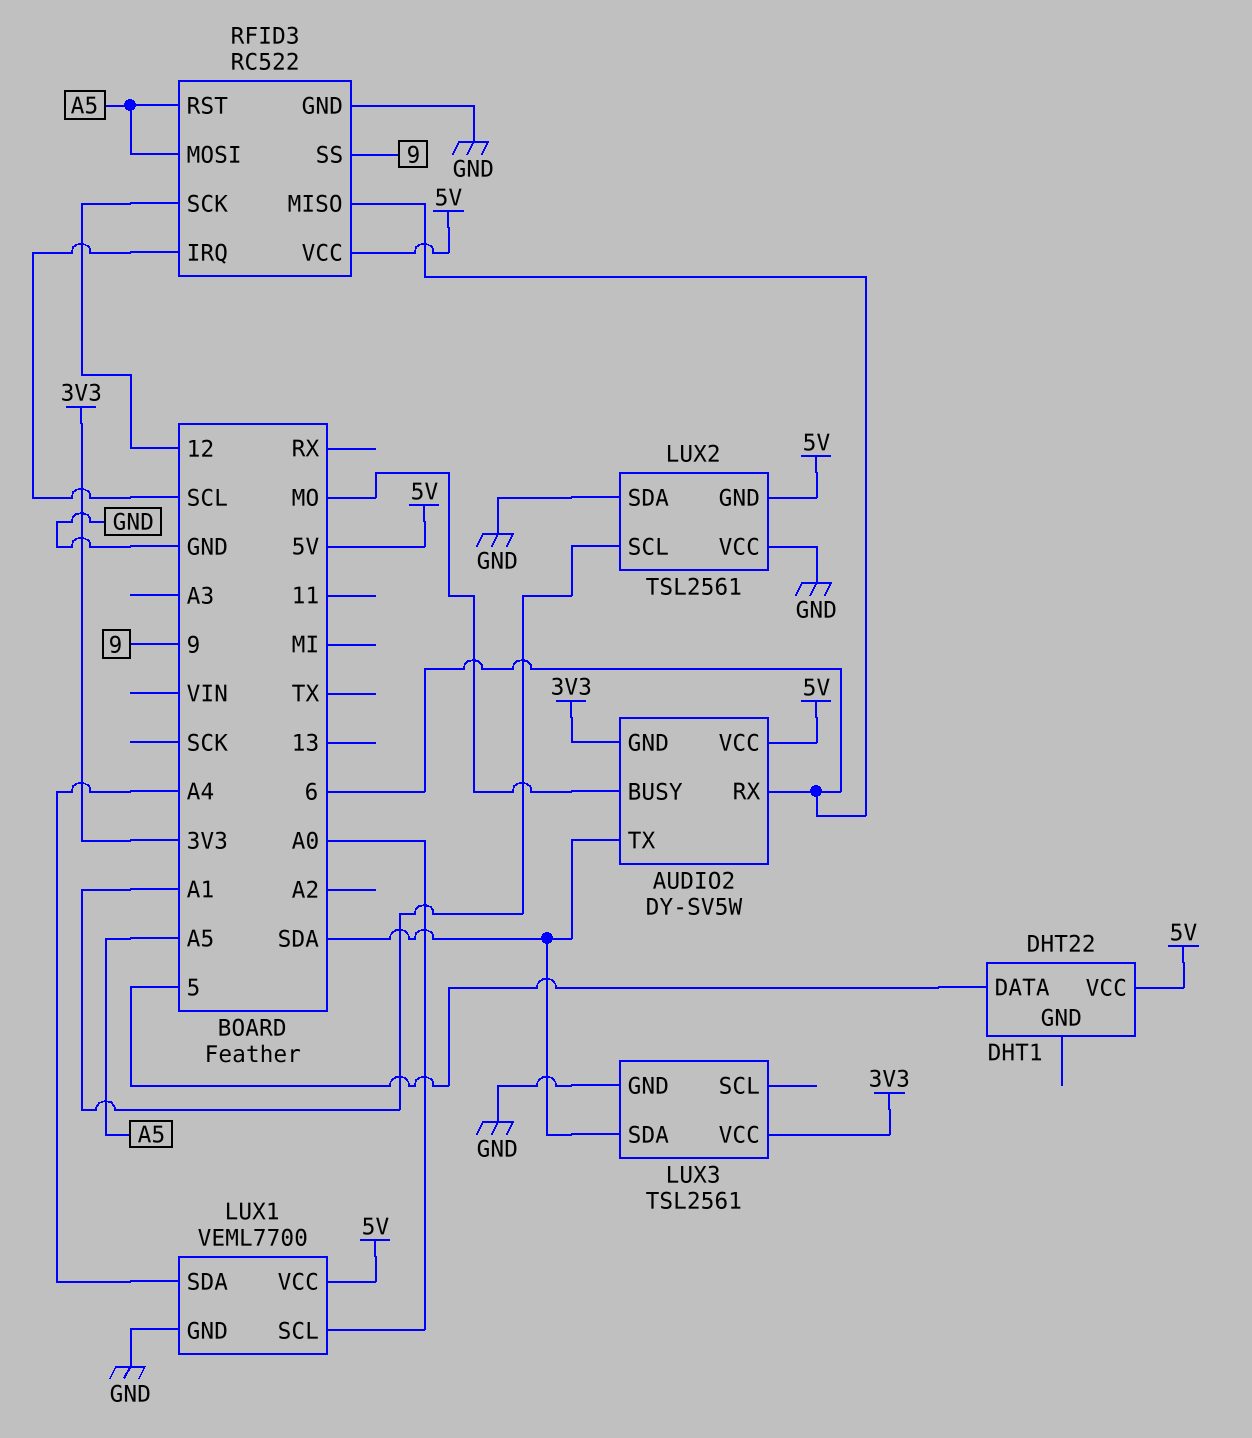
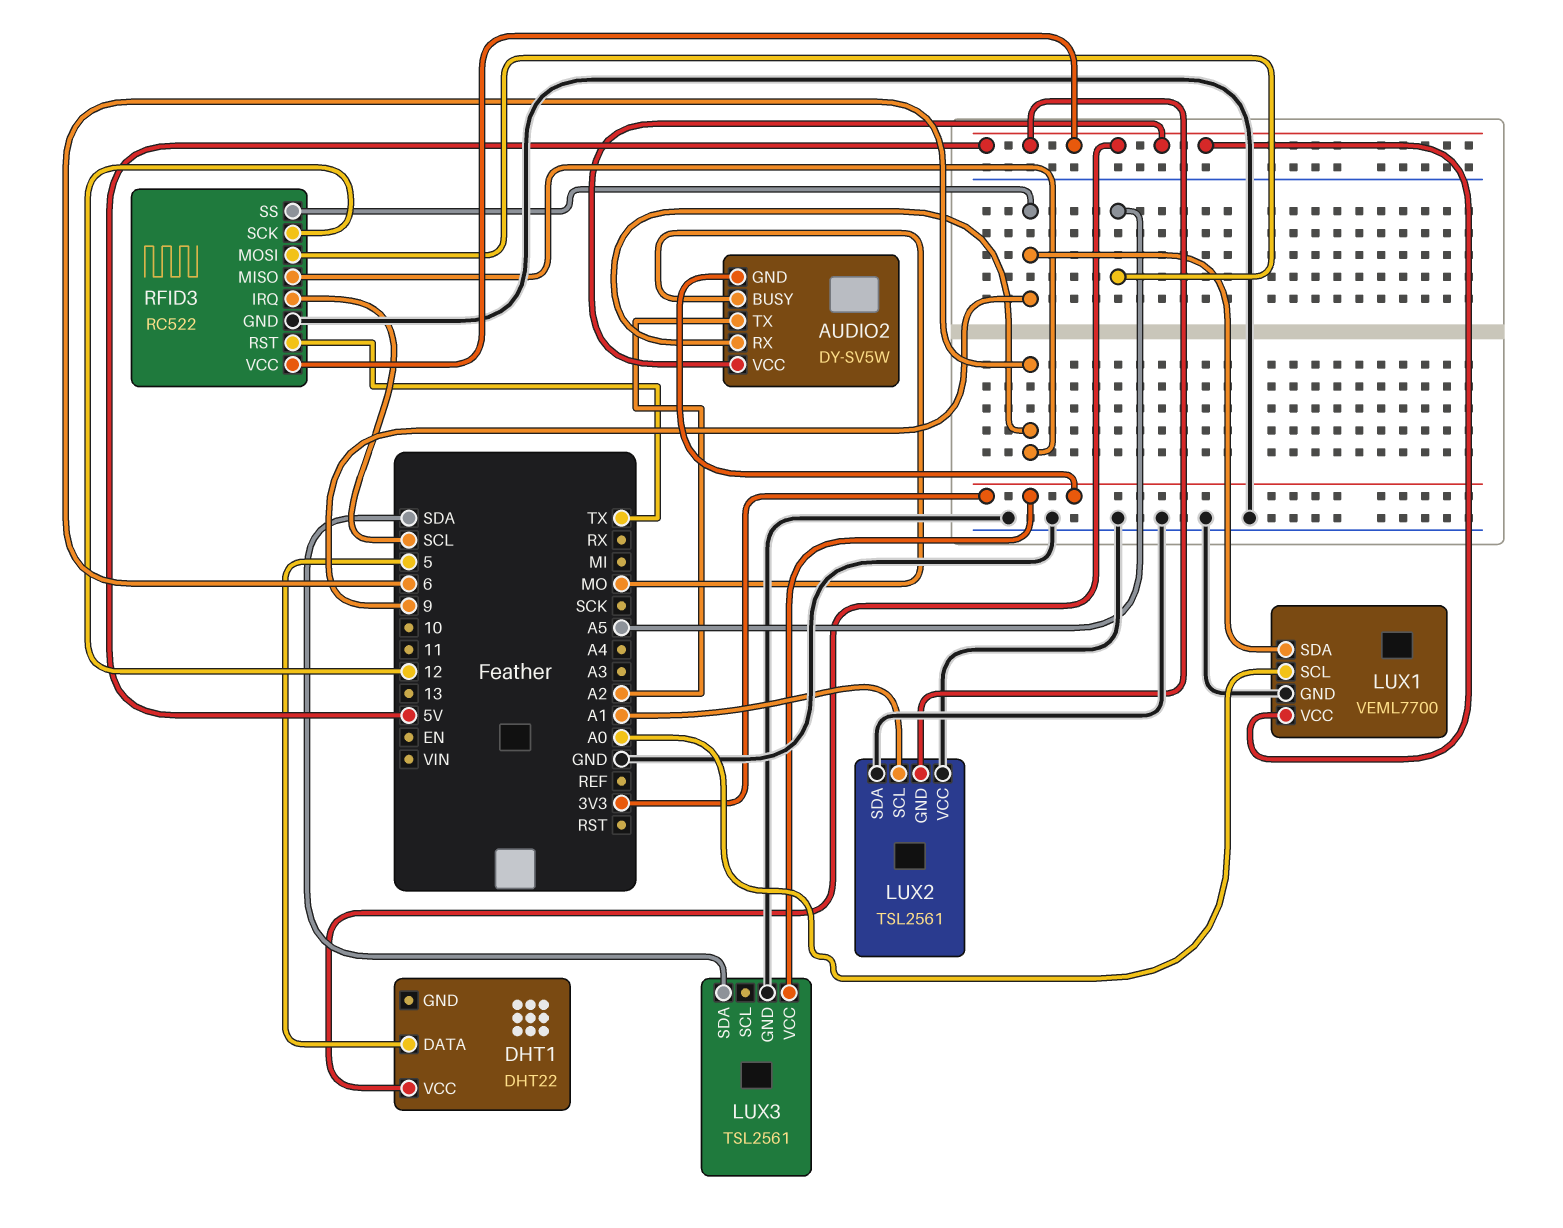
AUDIO2 pin TX: SDA -> A2
LUX1 pin SDA: A4 -> 9
RFID3 pin RST: A5 -> TX

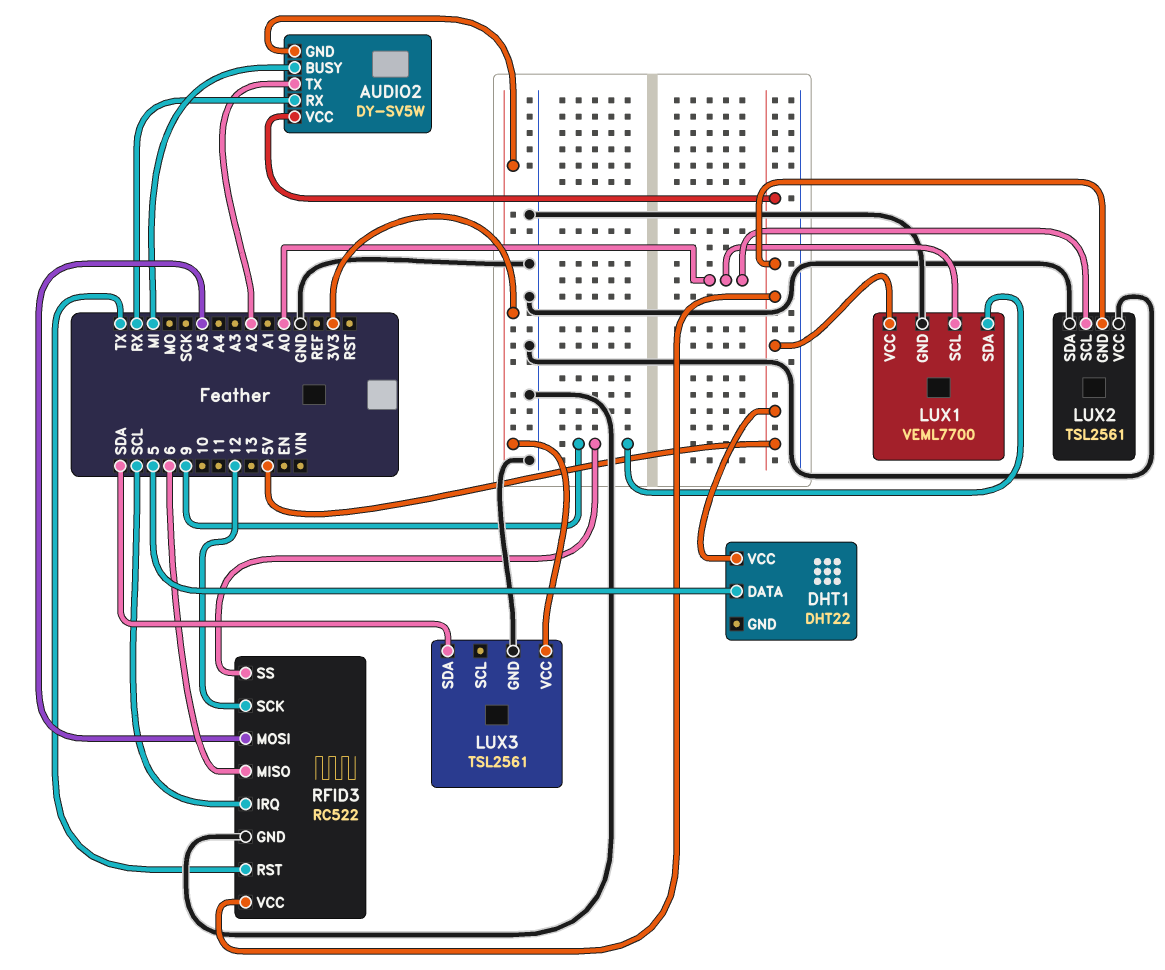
AUDIO2 pin BUSY: MO -> MI
AUDIO2 pin RX: 6 -> RX
LUX2 pin SCL: A1 -> A0

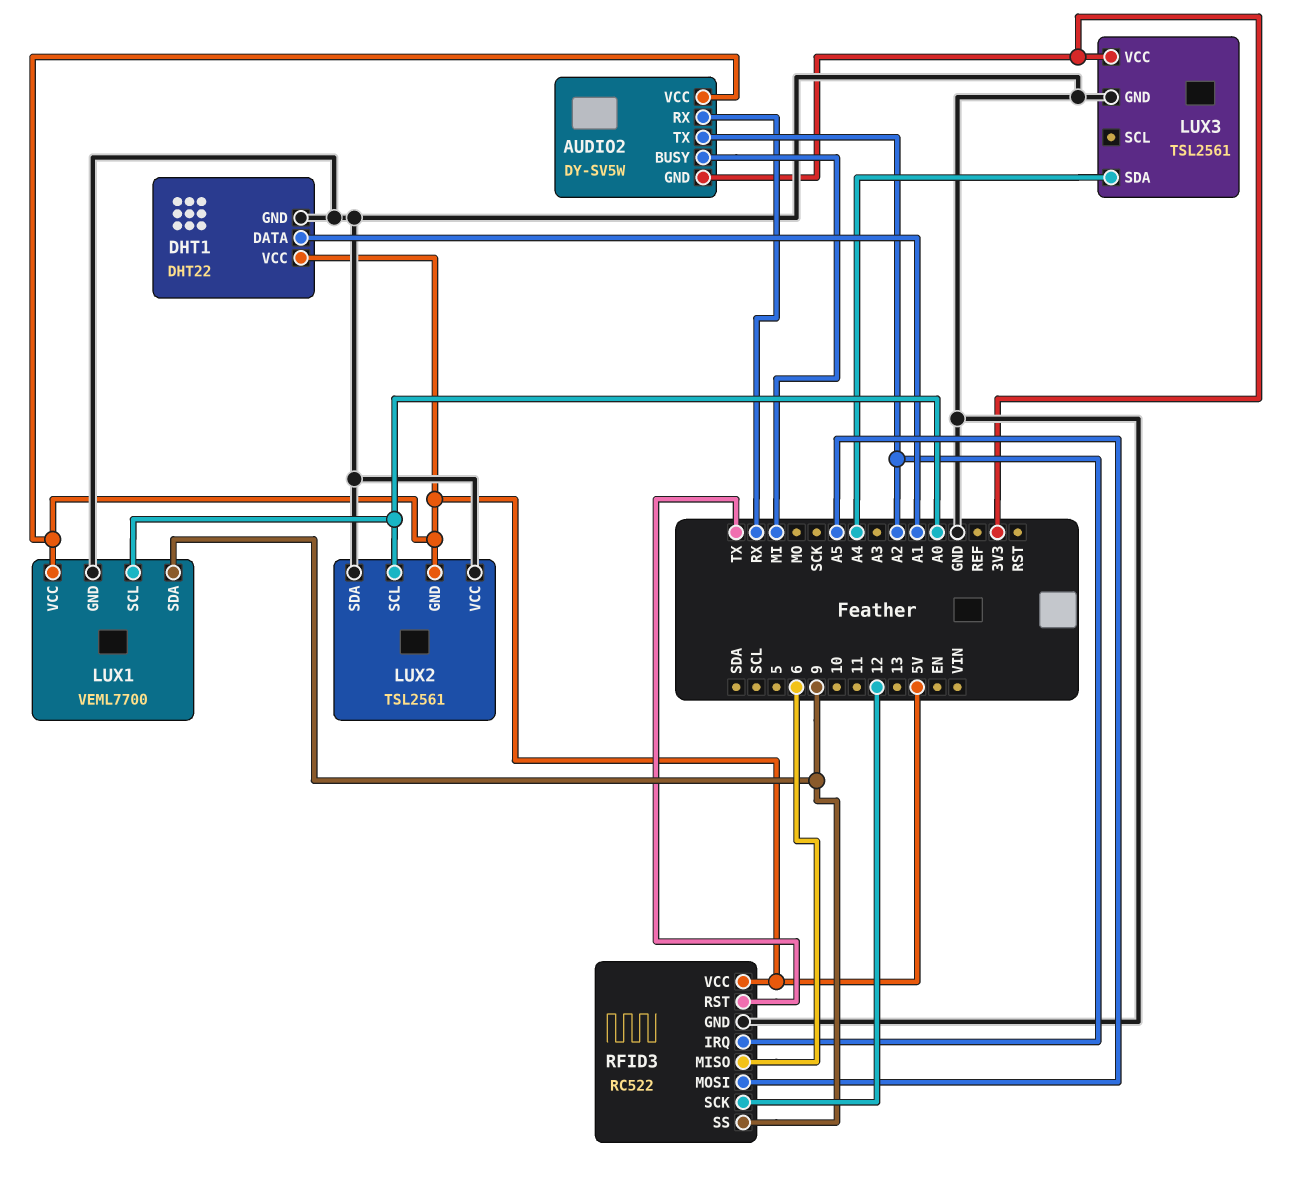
DHT1 pin DATA: 5 -> A1
DHT1 pin GND: none -> GND
LUX3 pin SDA: SDA -> A4
RFID3 pin IRQ: SCL -> A2

